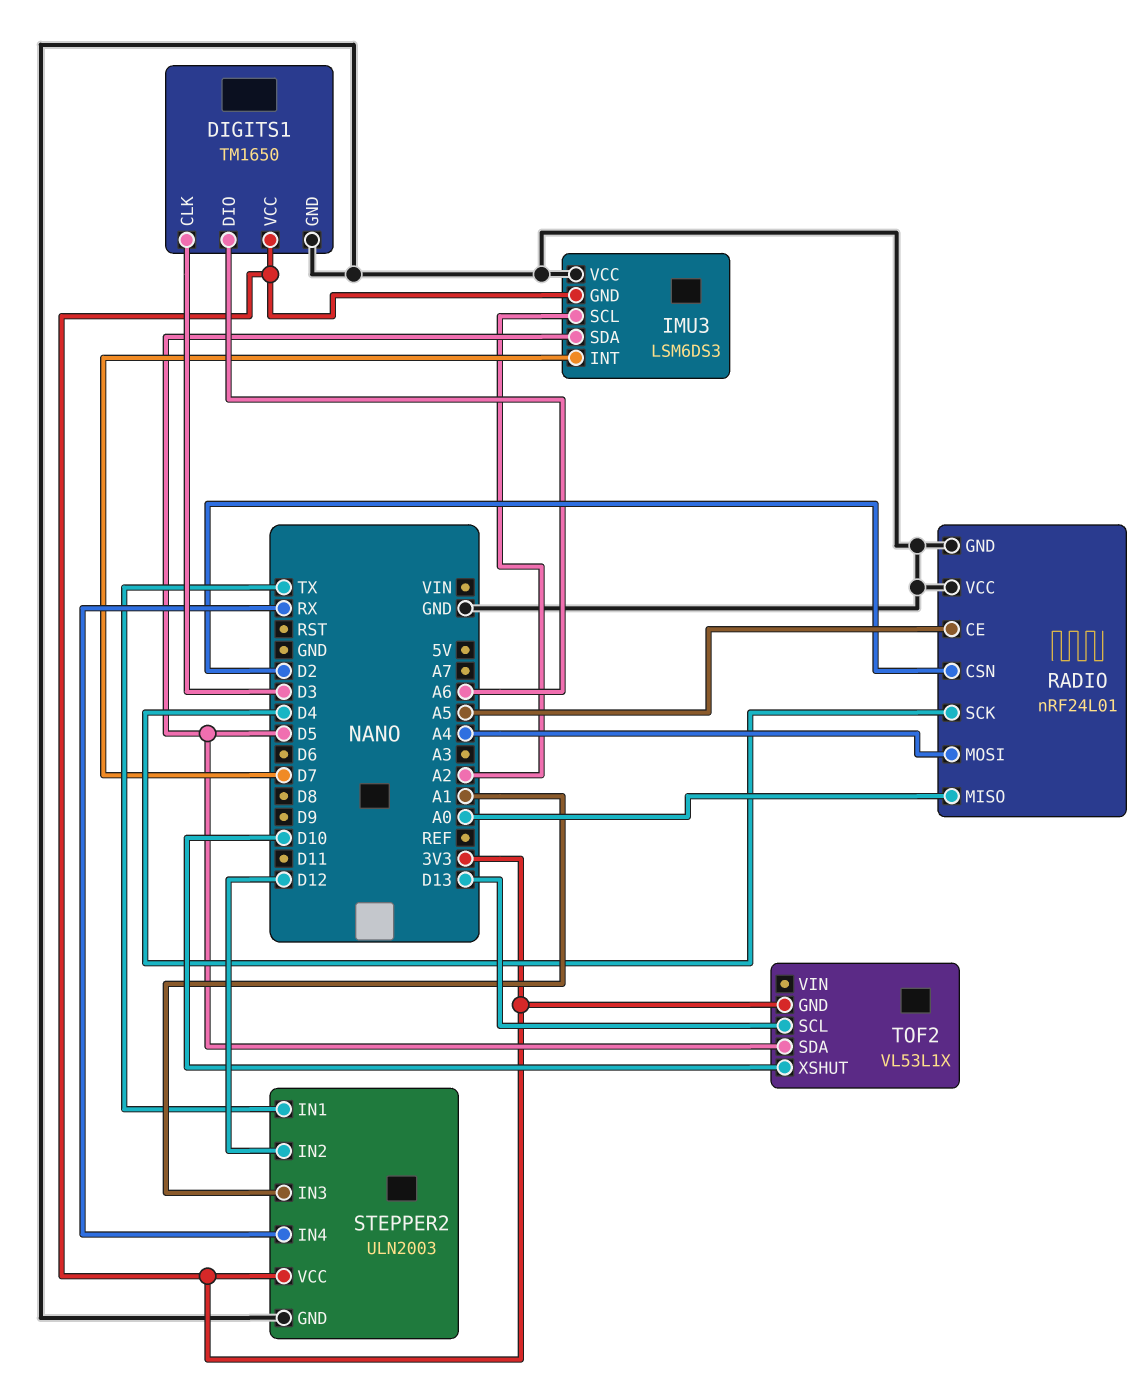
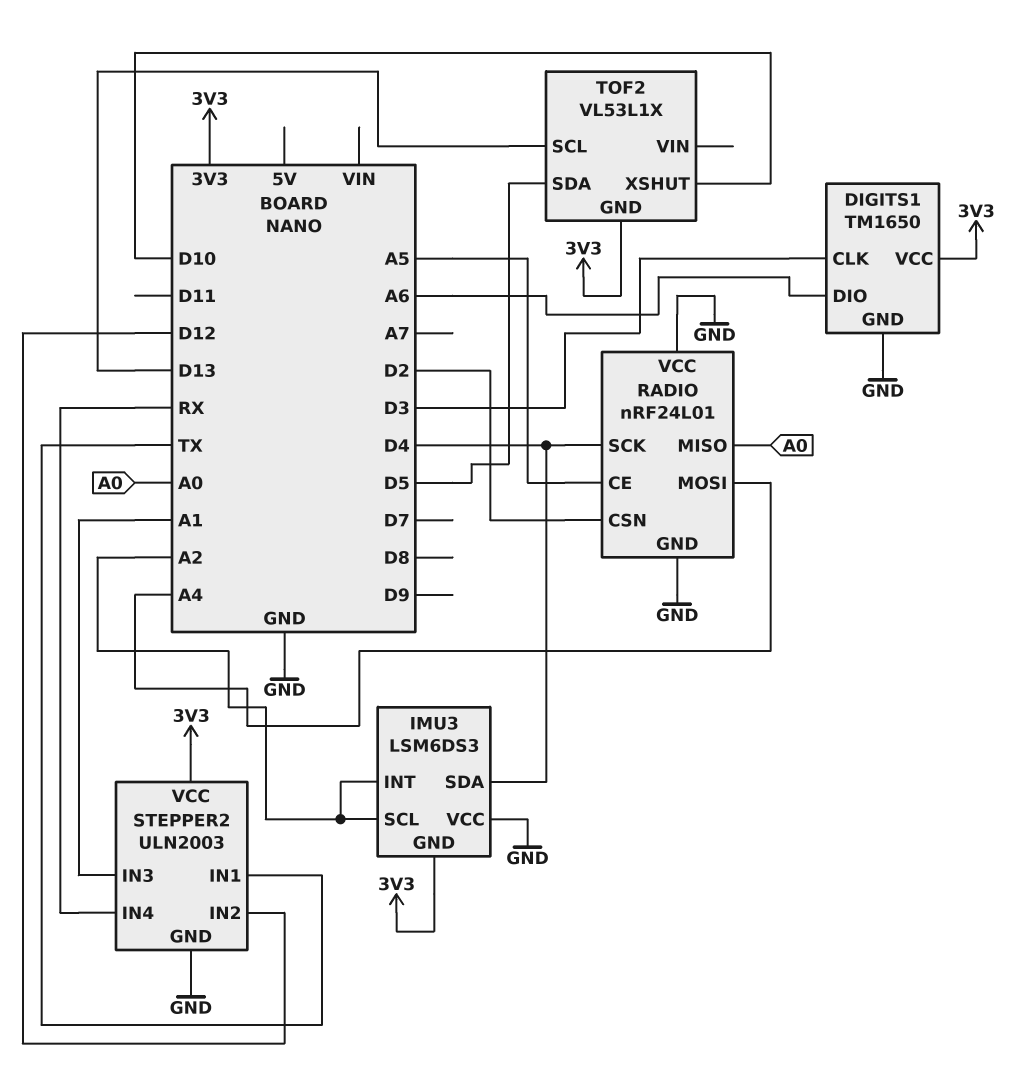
IMU3 pin INT: D7 -> A2
IMU3 pin SDA: D5 -> D4

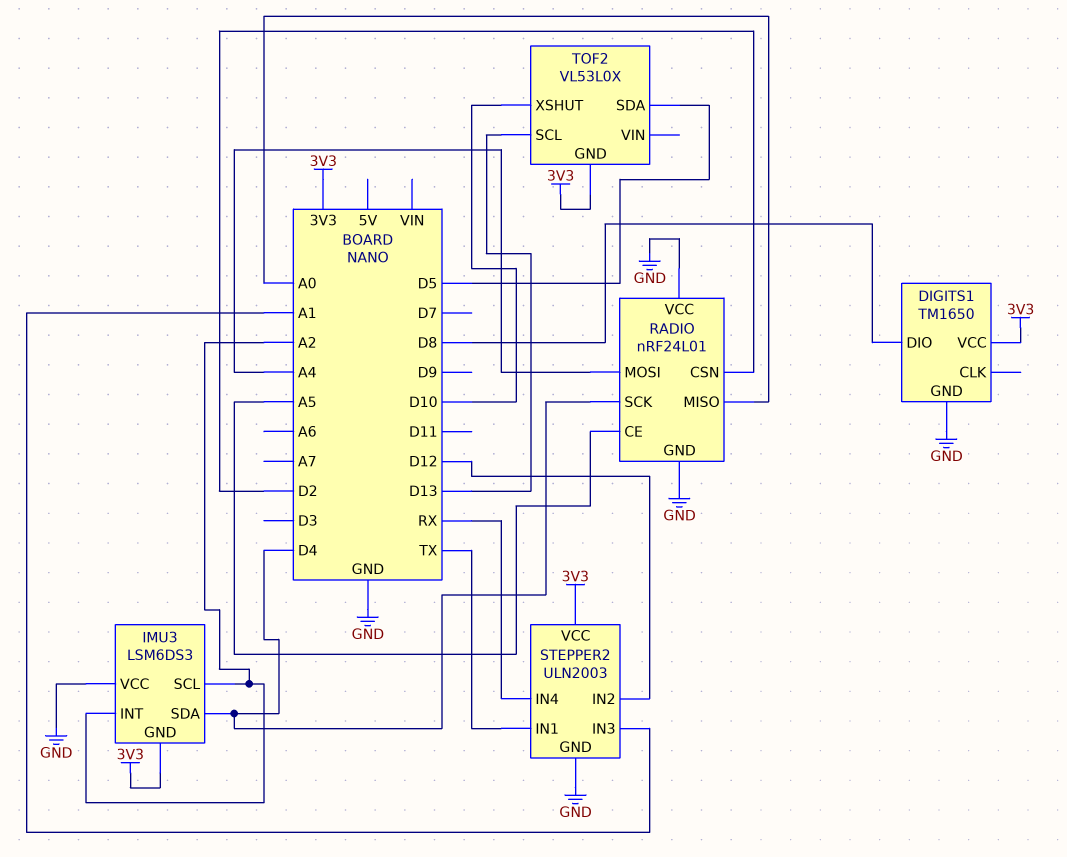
DIGITS1 pin CLK: D3 -> none
DIGITS1 pin DIO: A6 -> D8
TOF2: VL53L1X -> VL53L0X

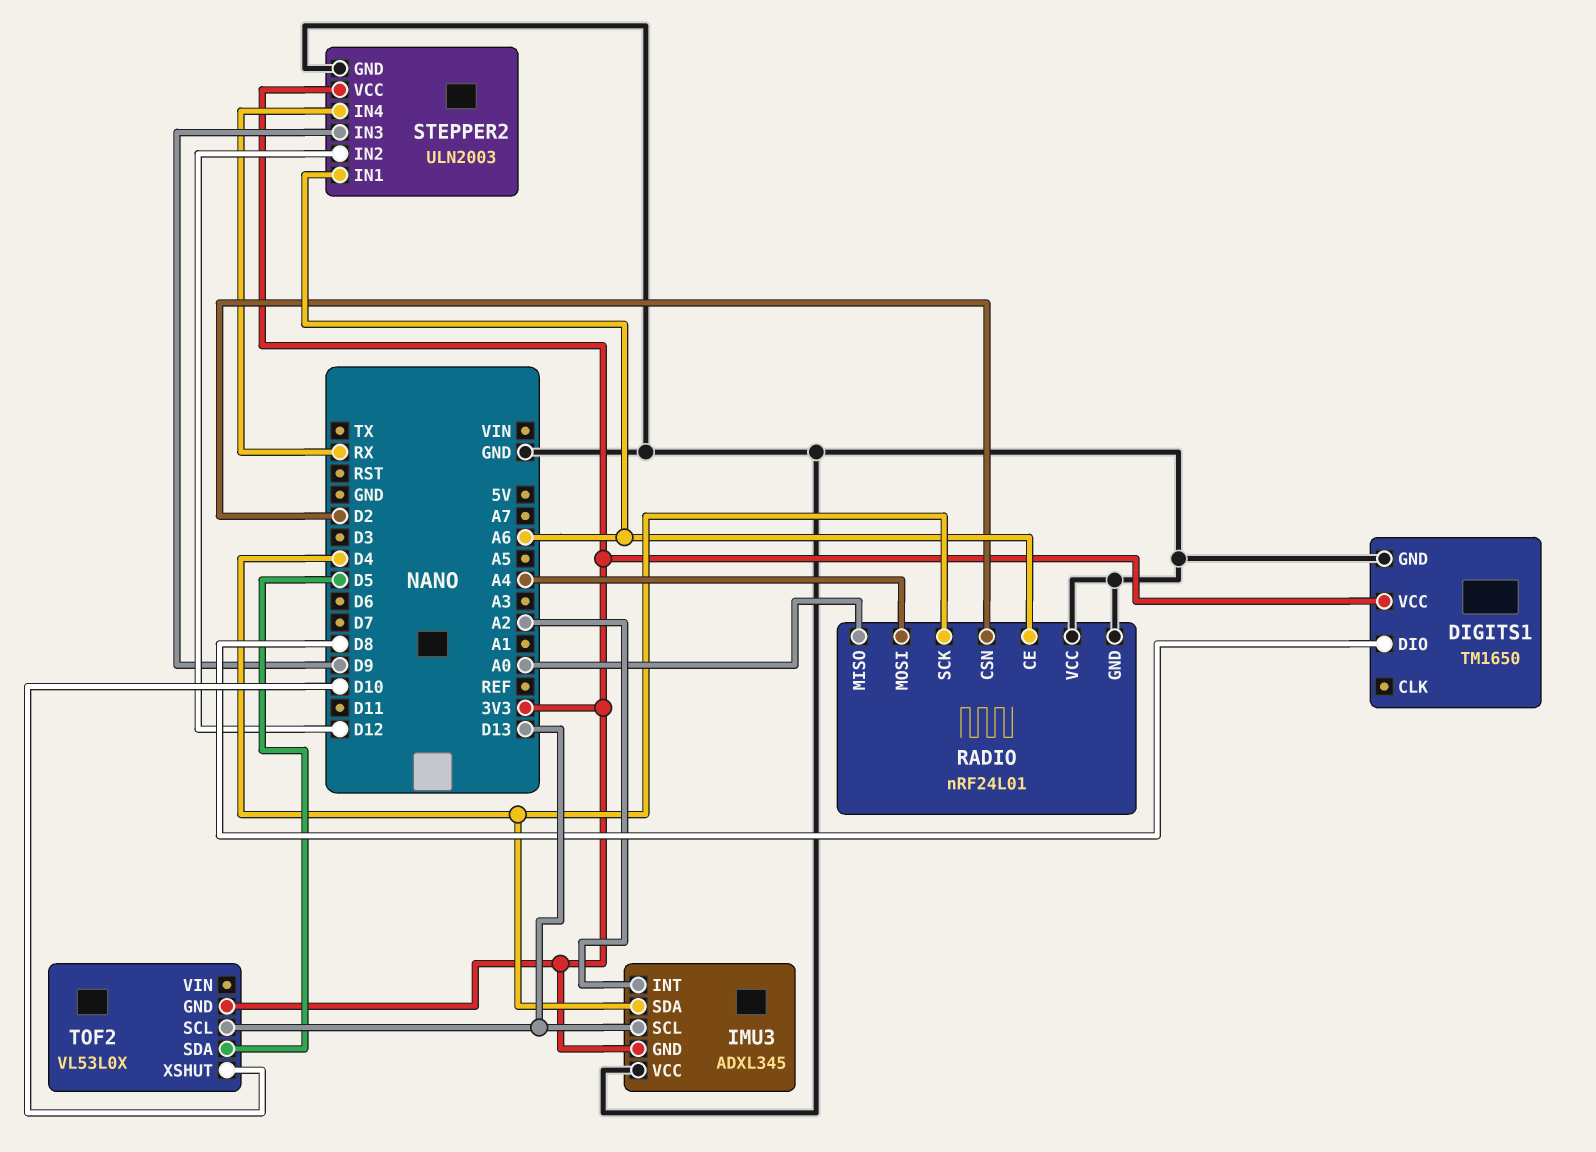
IMU3: LSM6DS3 -> ADXL345
IMU3 pin SCL: A2 -> D13
RADIO pin CE: A5 -> A6
STEPPER2 pin IN1: TX -> A6
STEPPER2 pin IN3: A1 -> D9

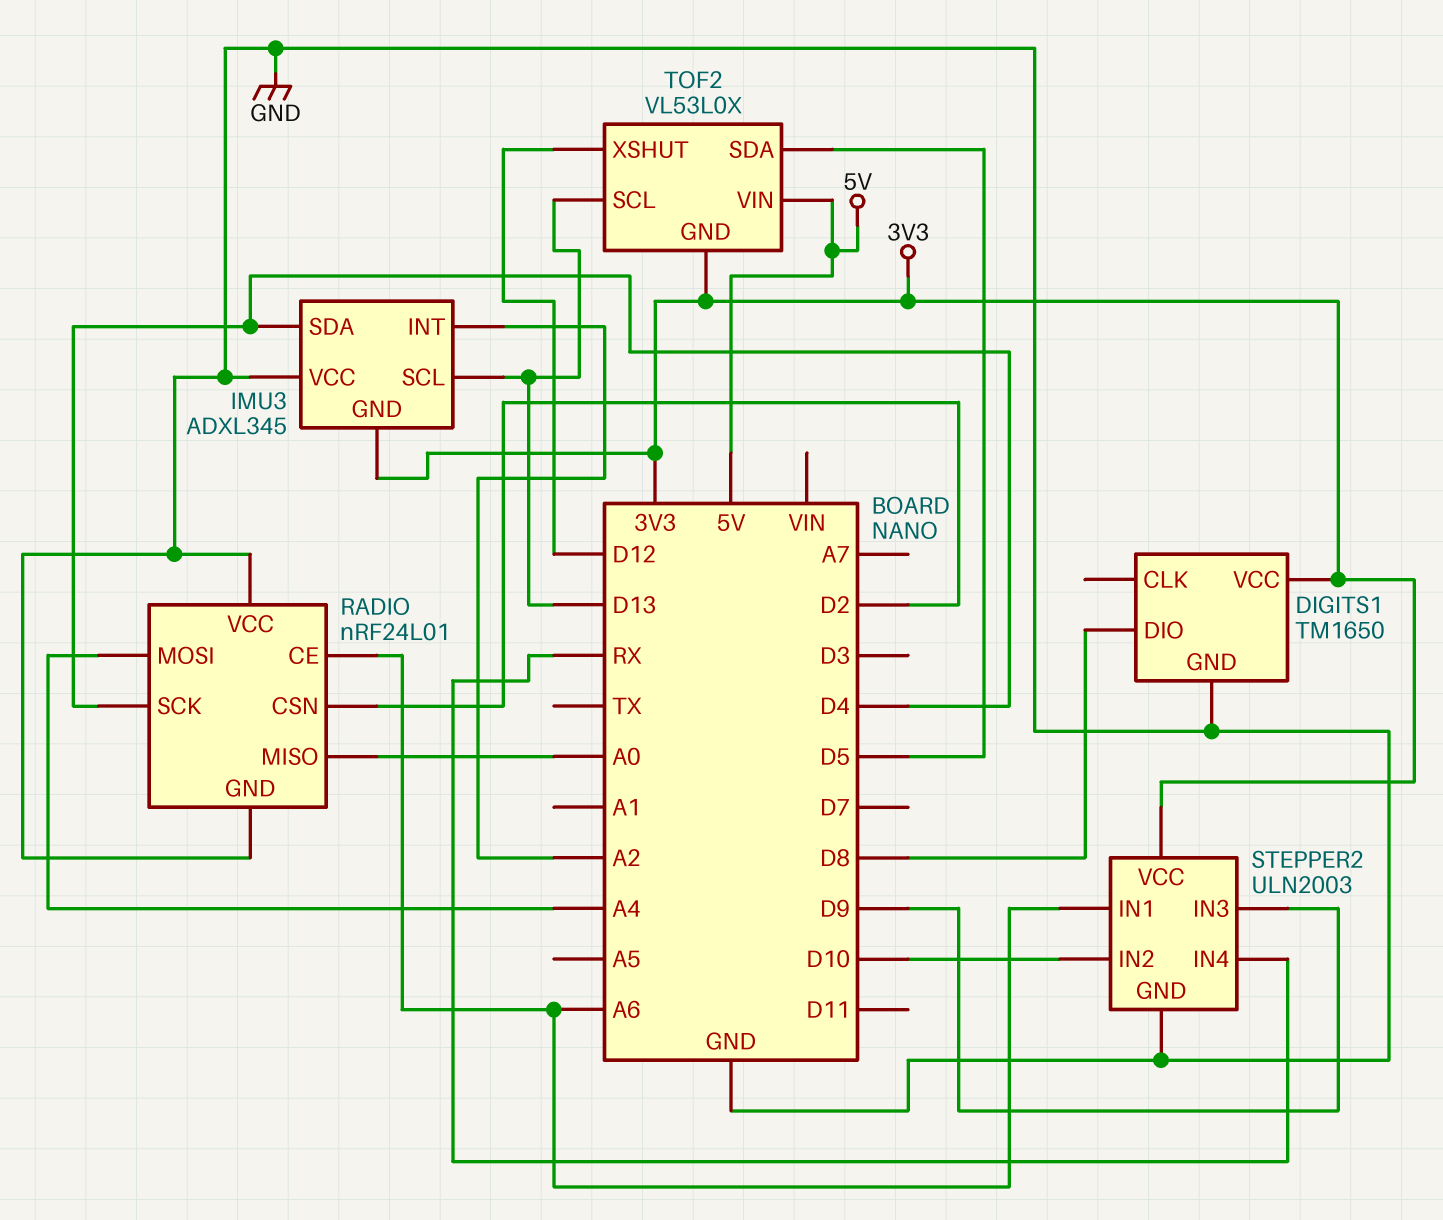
STEPPER2 pin IN2: D12 -> D10
TOF2 pin VIN: none -> 5V
TOF2 pin XSHUT: D10 -> D12

